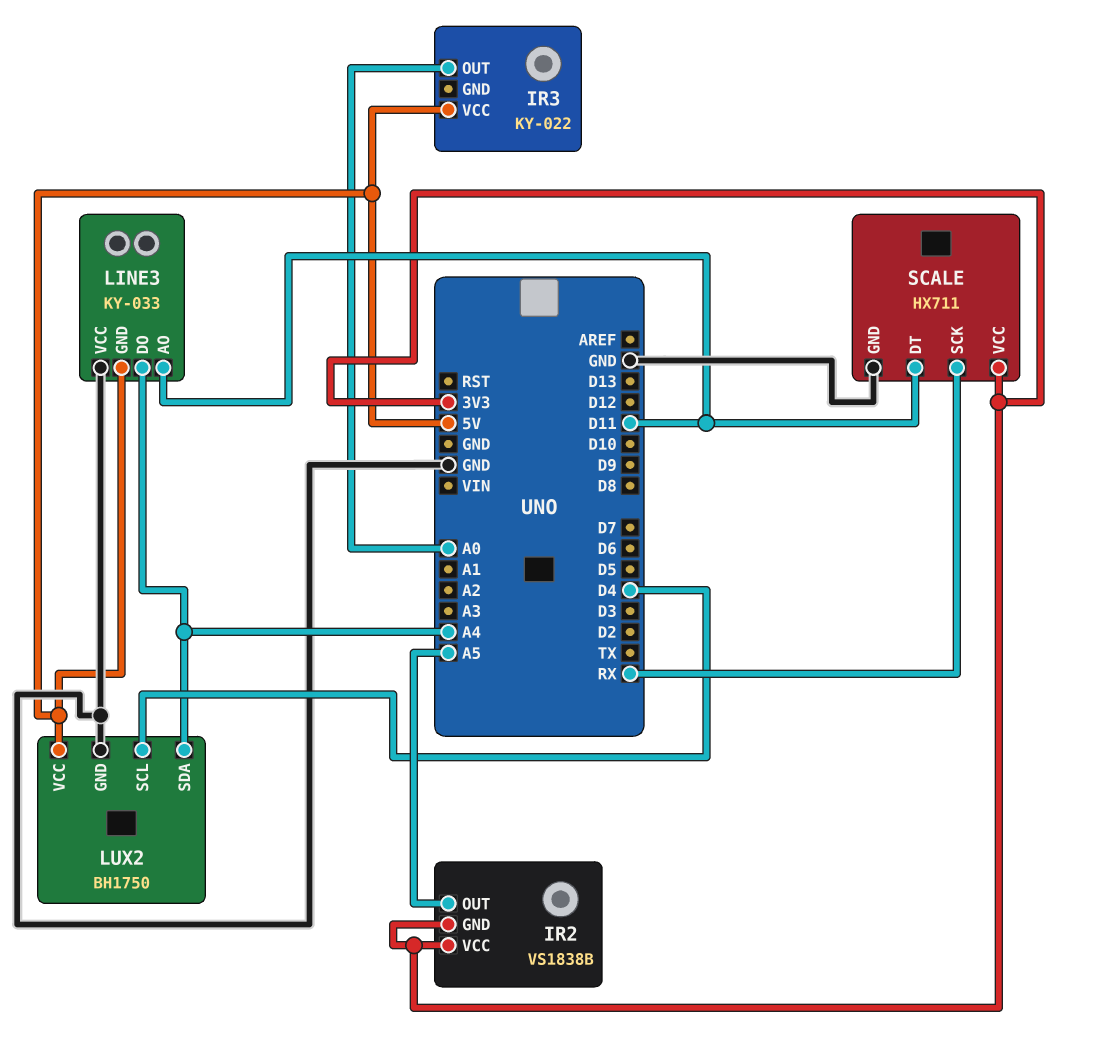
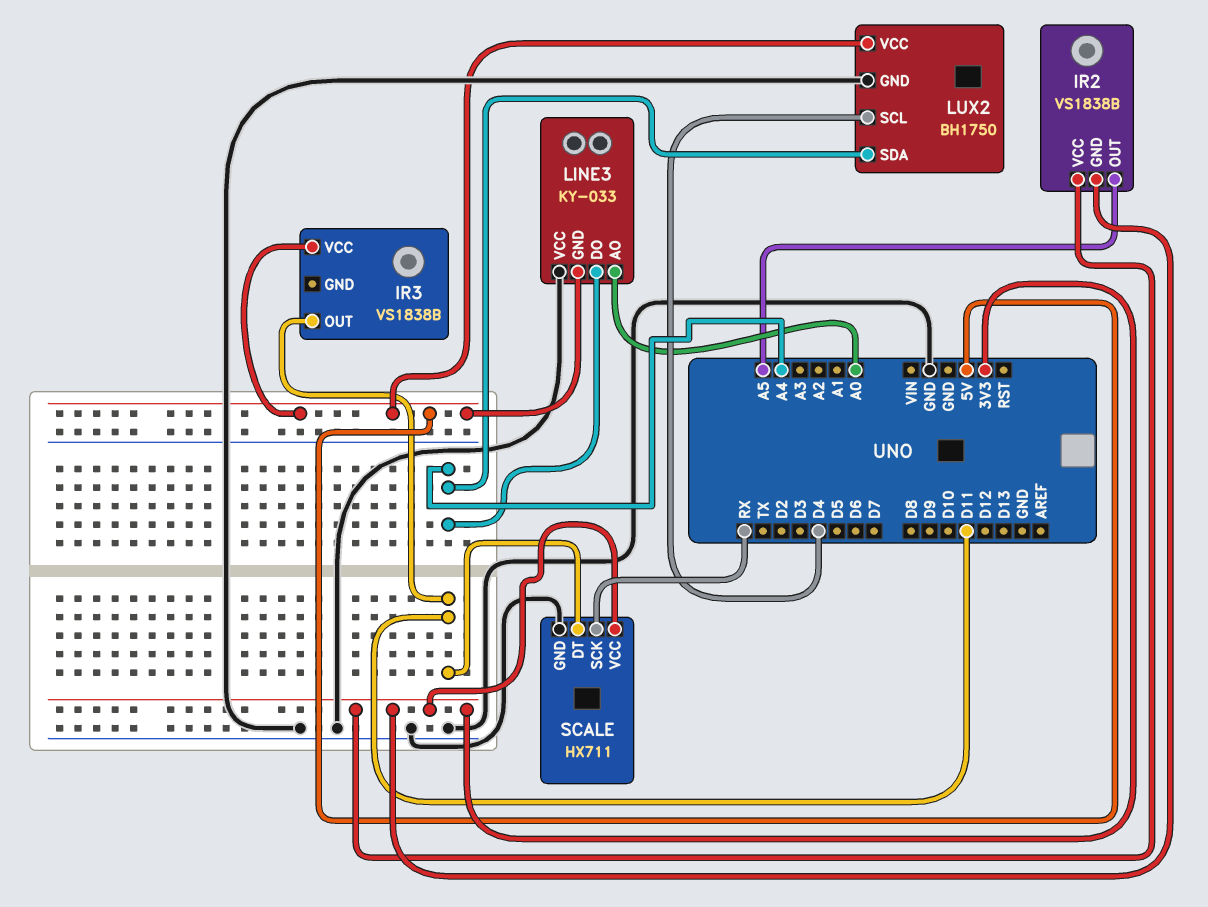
IR3: KY-022 -> VS1838B
IR3 pin OUT: A0 -> D11
LINE3 pin AO: D11 -> A0

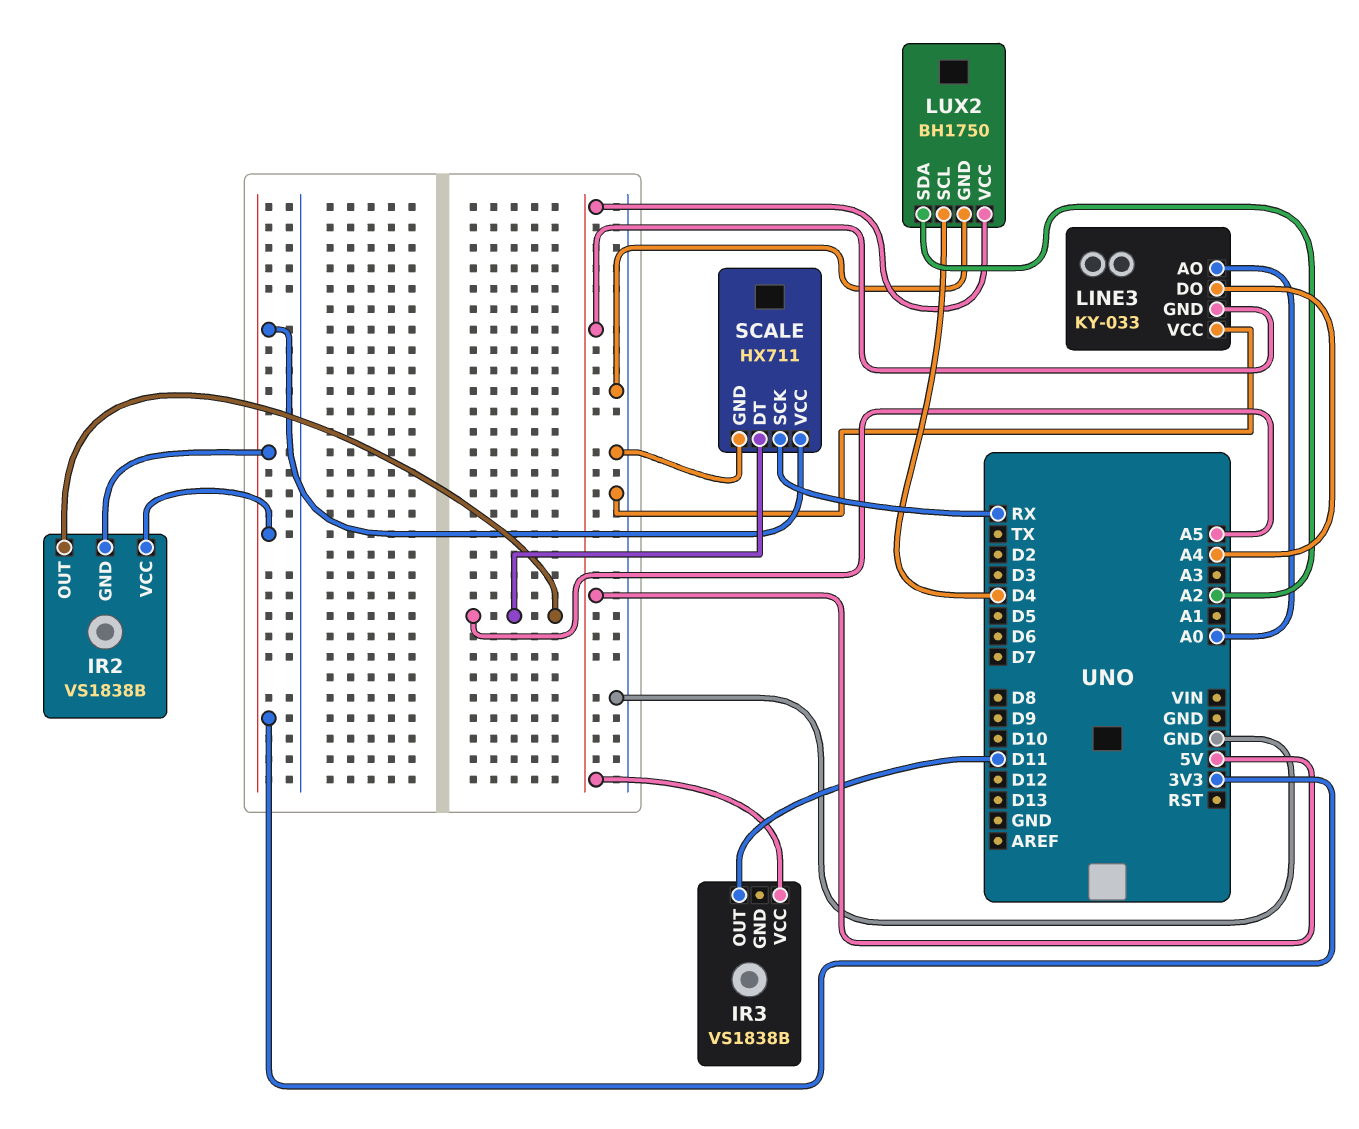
LUX2 pin SDA: A4 -> A2
SCALE pin DT: D11 -> A5

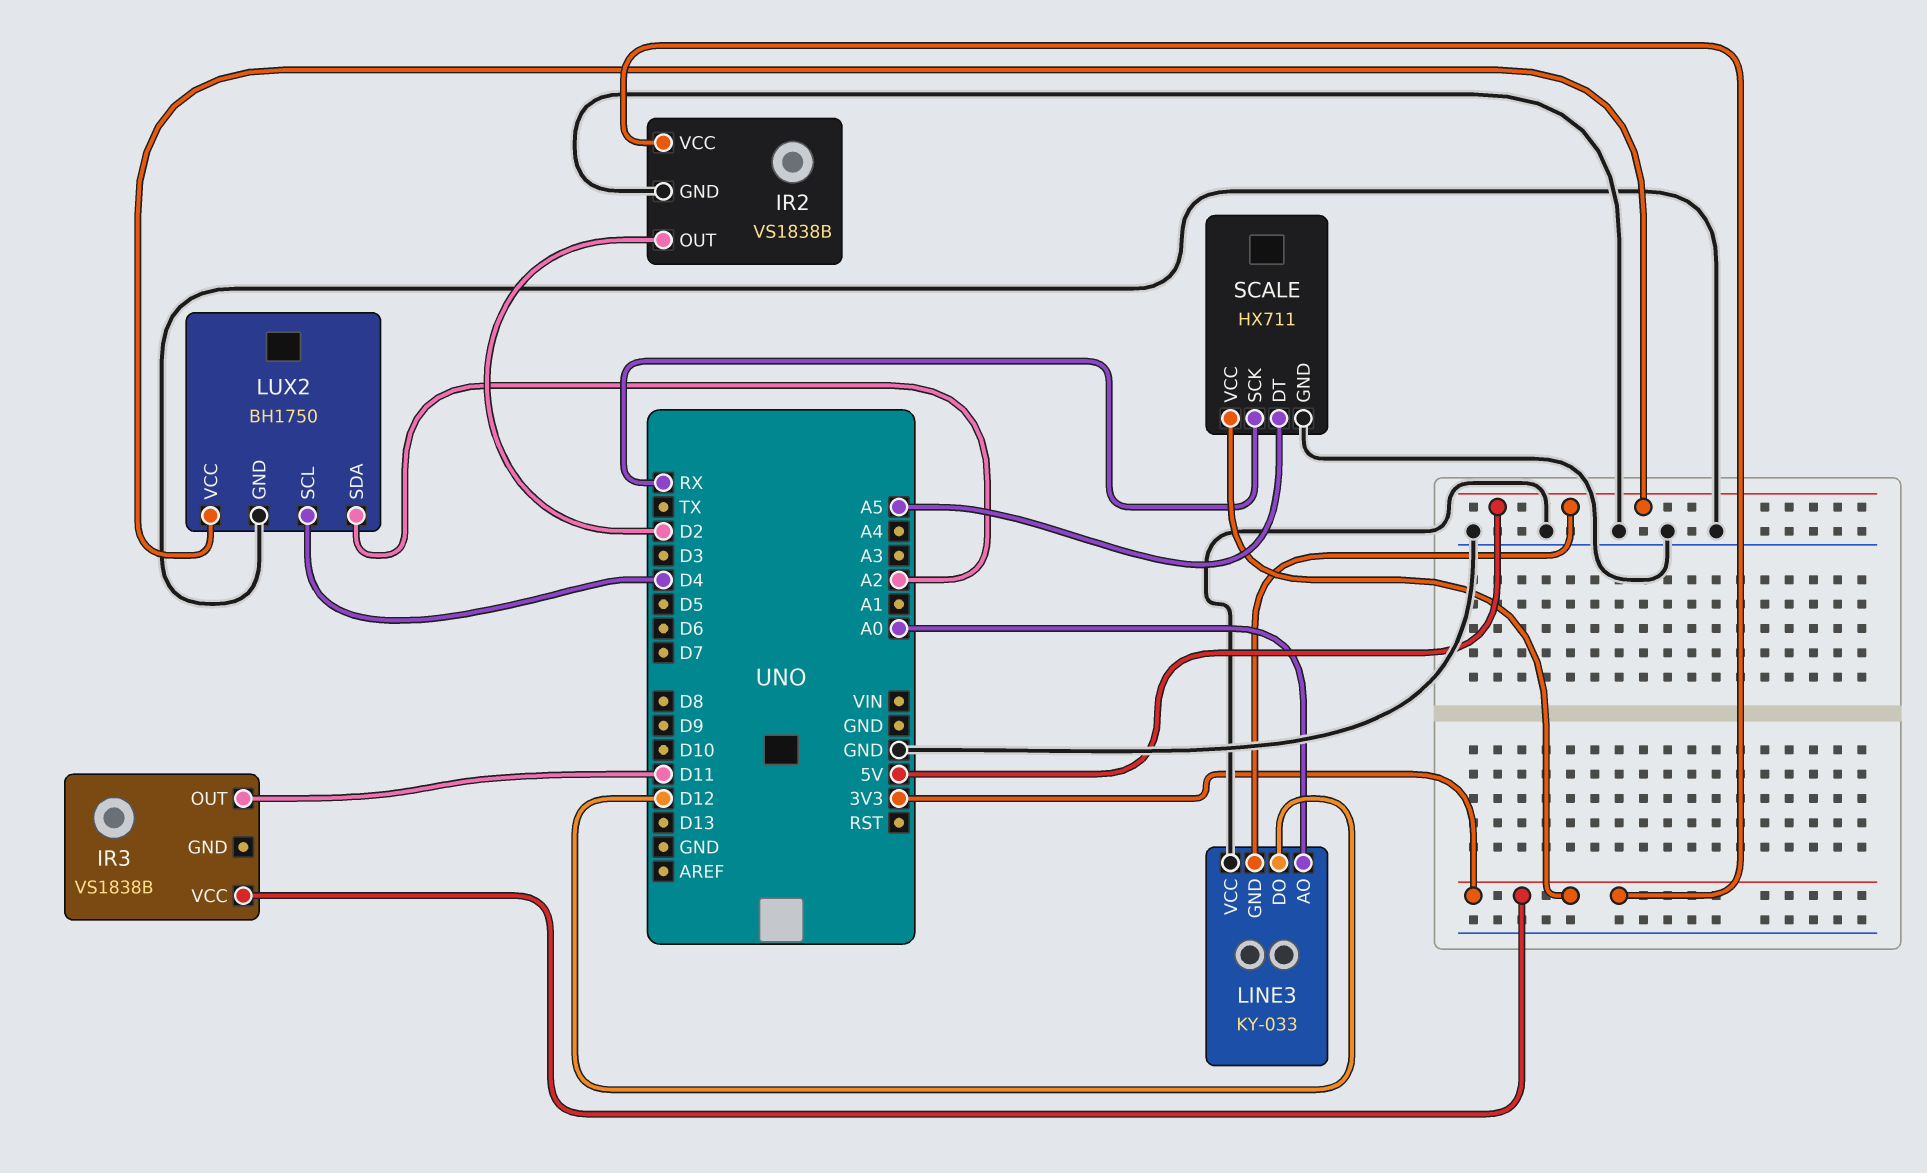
IR2 pin GND: 3V3 -> GND
IR2 pin OUT: A5 -> D2
IR3 pin VCC: 5V -> 3V3
LINE3 pin DO: A4 -> D12

